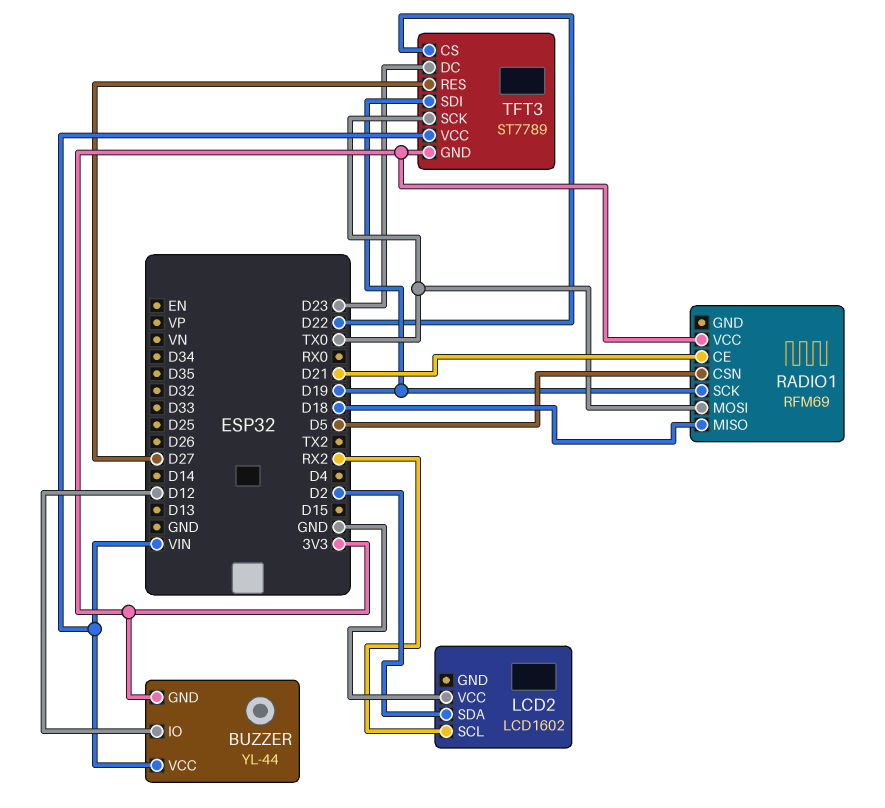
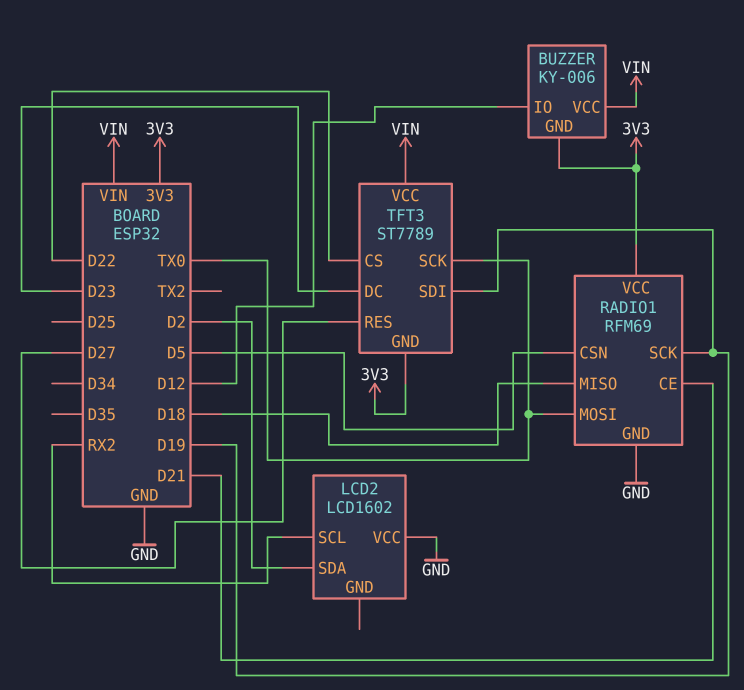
BUZZER: YL-44 -> KY-006
RADIO1 pin GND: none -> GND

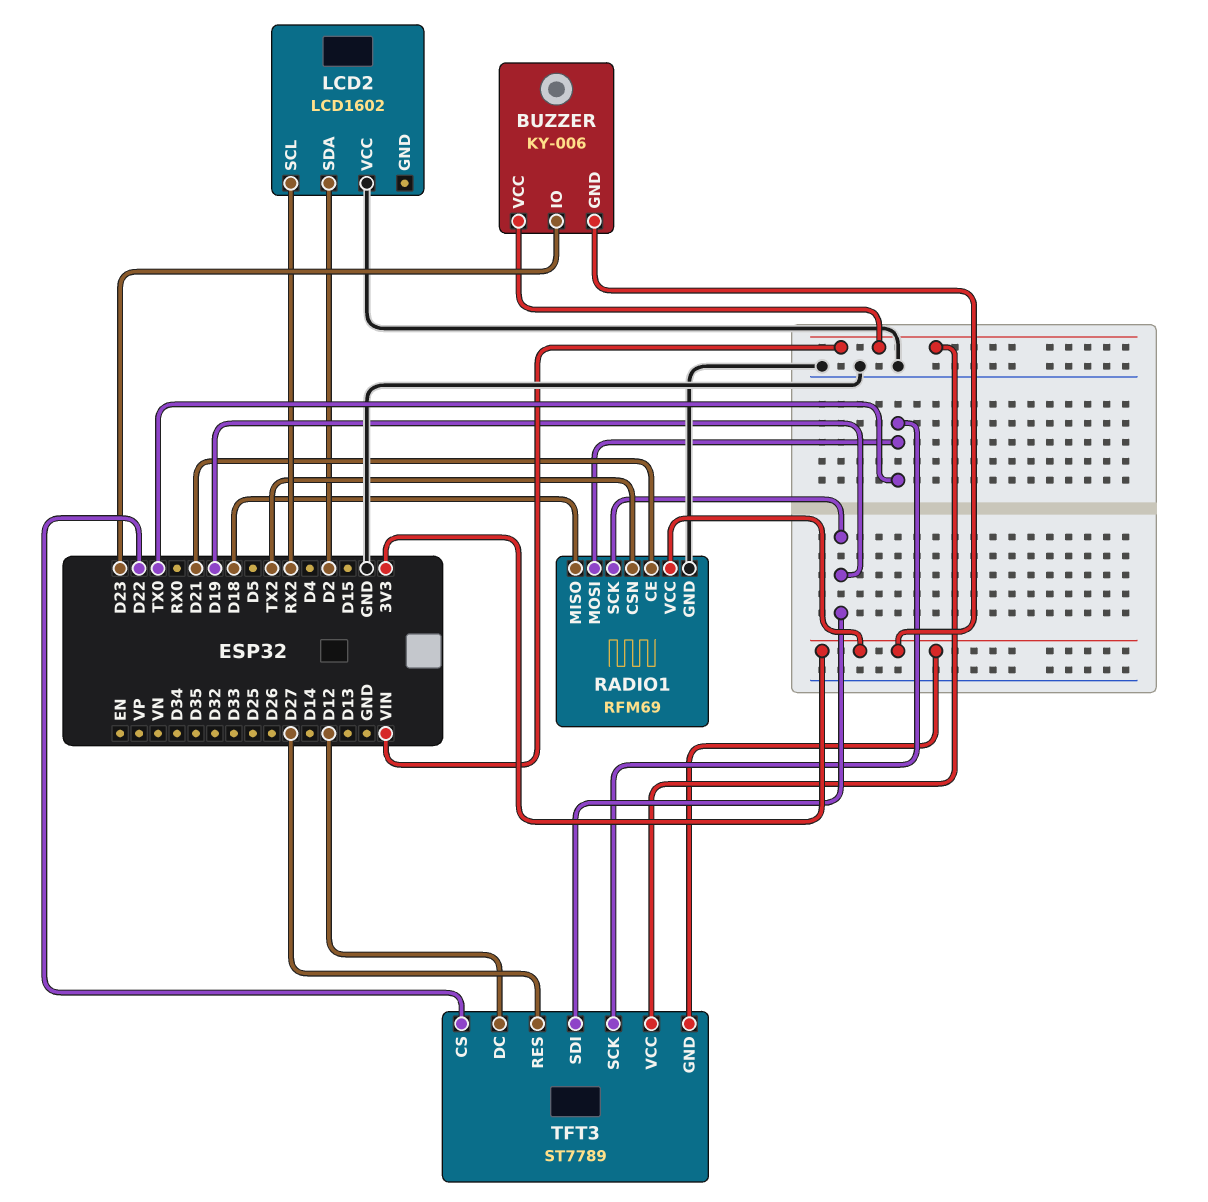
BUZZER pin IO: D12 -> D23
RADIO1 pin CSN: D5 -> TX2
TFT3 pin DC: D23 -> D12

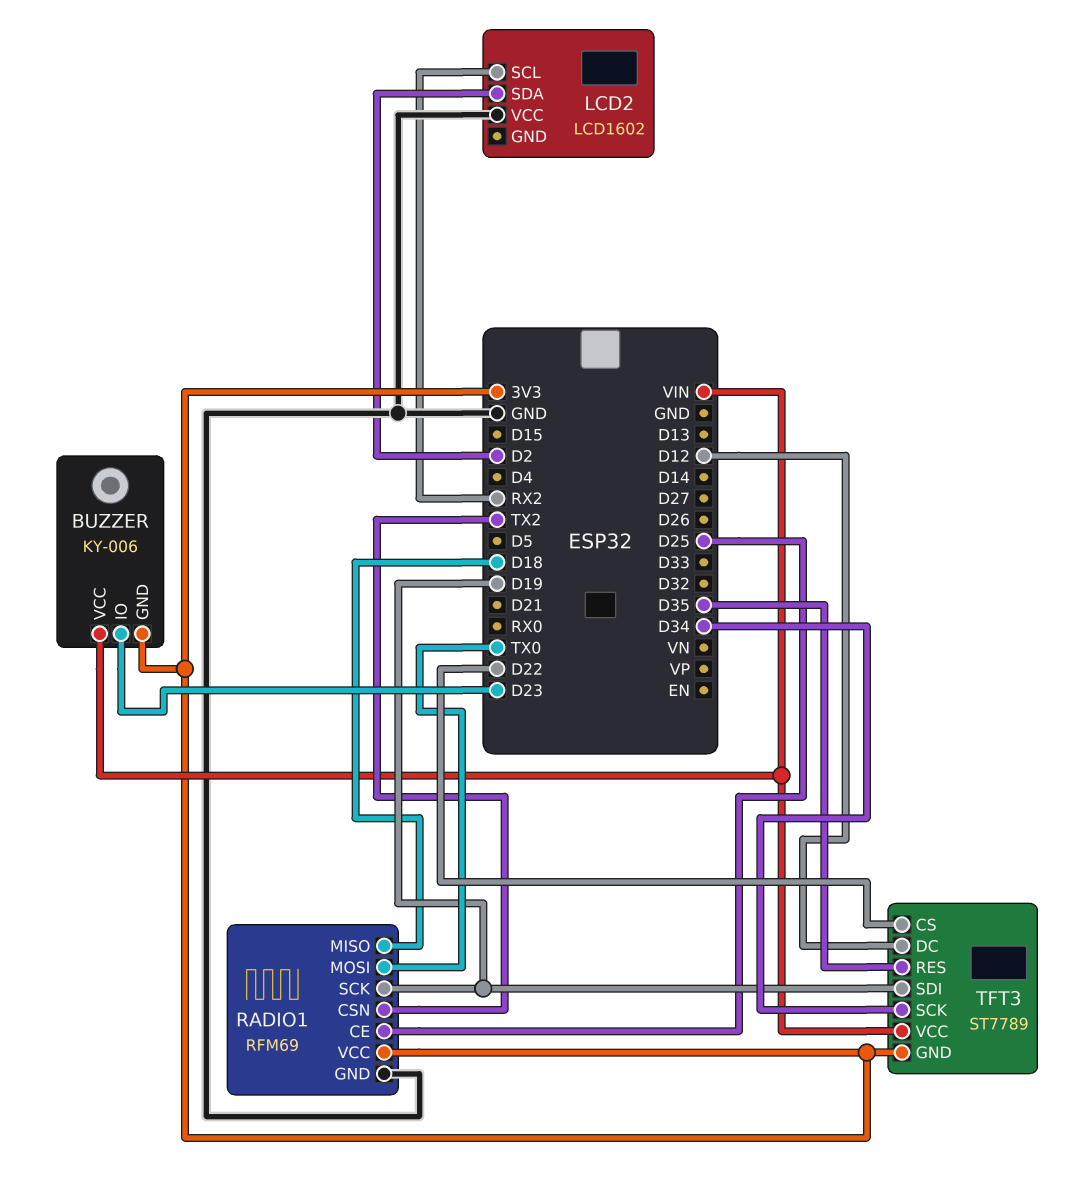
RADIO1 pin CE: D21 -> D25
TFT3 pin RES: D27 -> D35
TFT3 pin SCK: TX0 -> D34

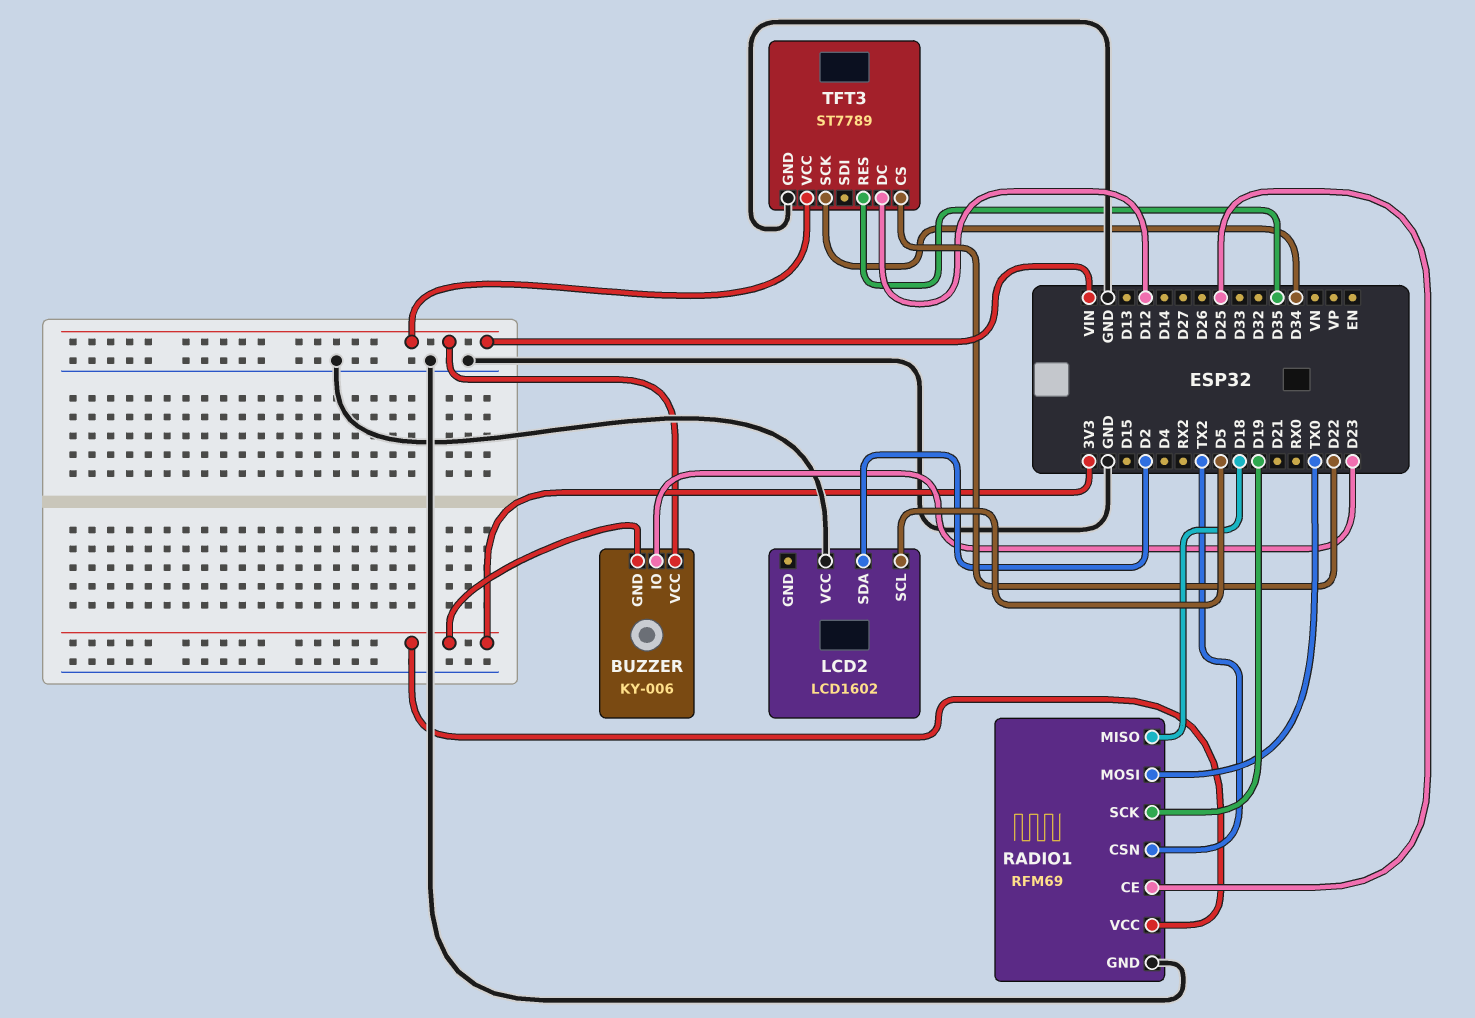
LCD2 pin SCL: RX2 -> D5
TFT3 pin GND: 3V3 -> GND
TFT3 pin SDI: D19 -> none

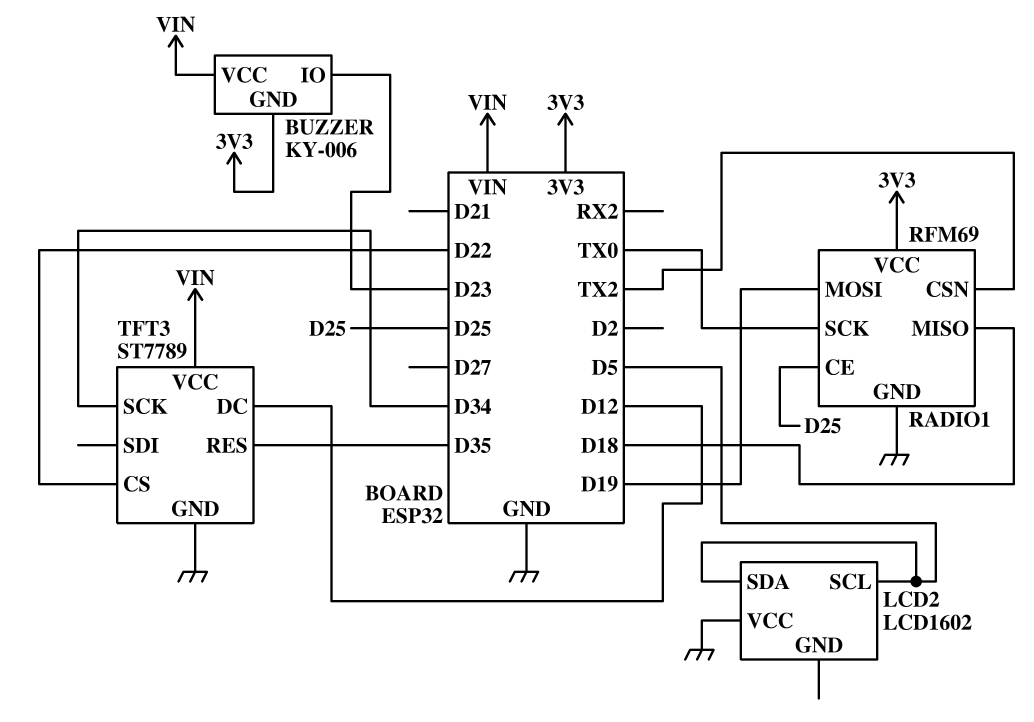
LCD2 pin SDA: D2 -> D5
RADIO1 pin MOSI: TX0 -> D19
RADIO1 pin SCK: D19 -> TX0

